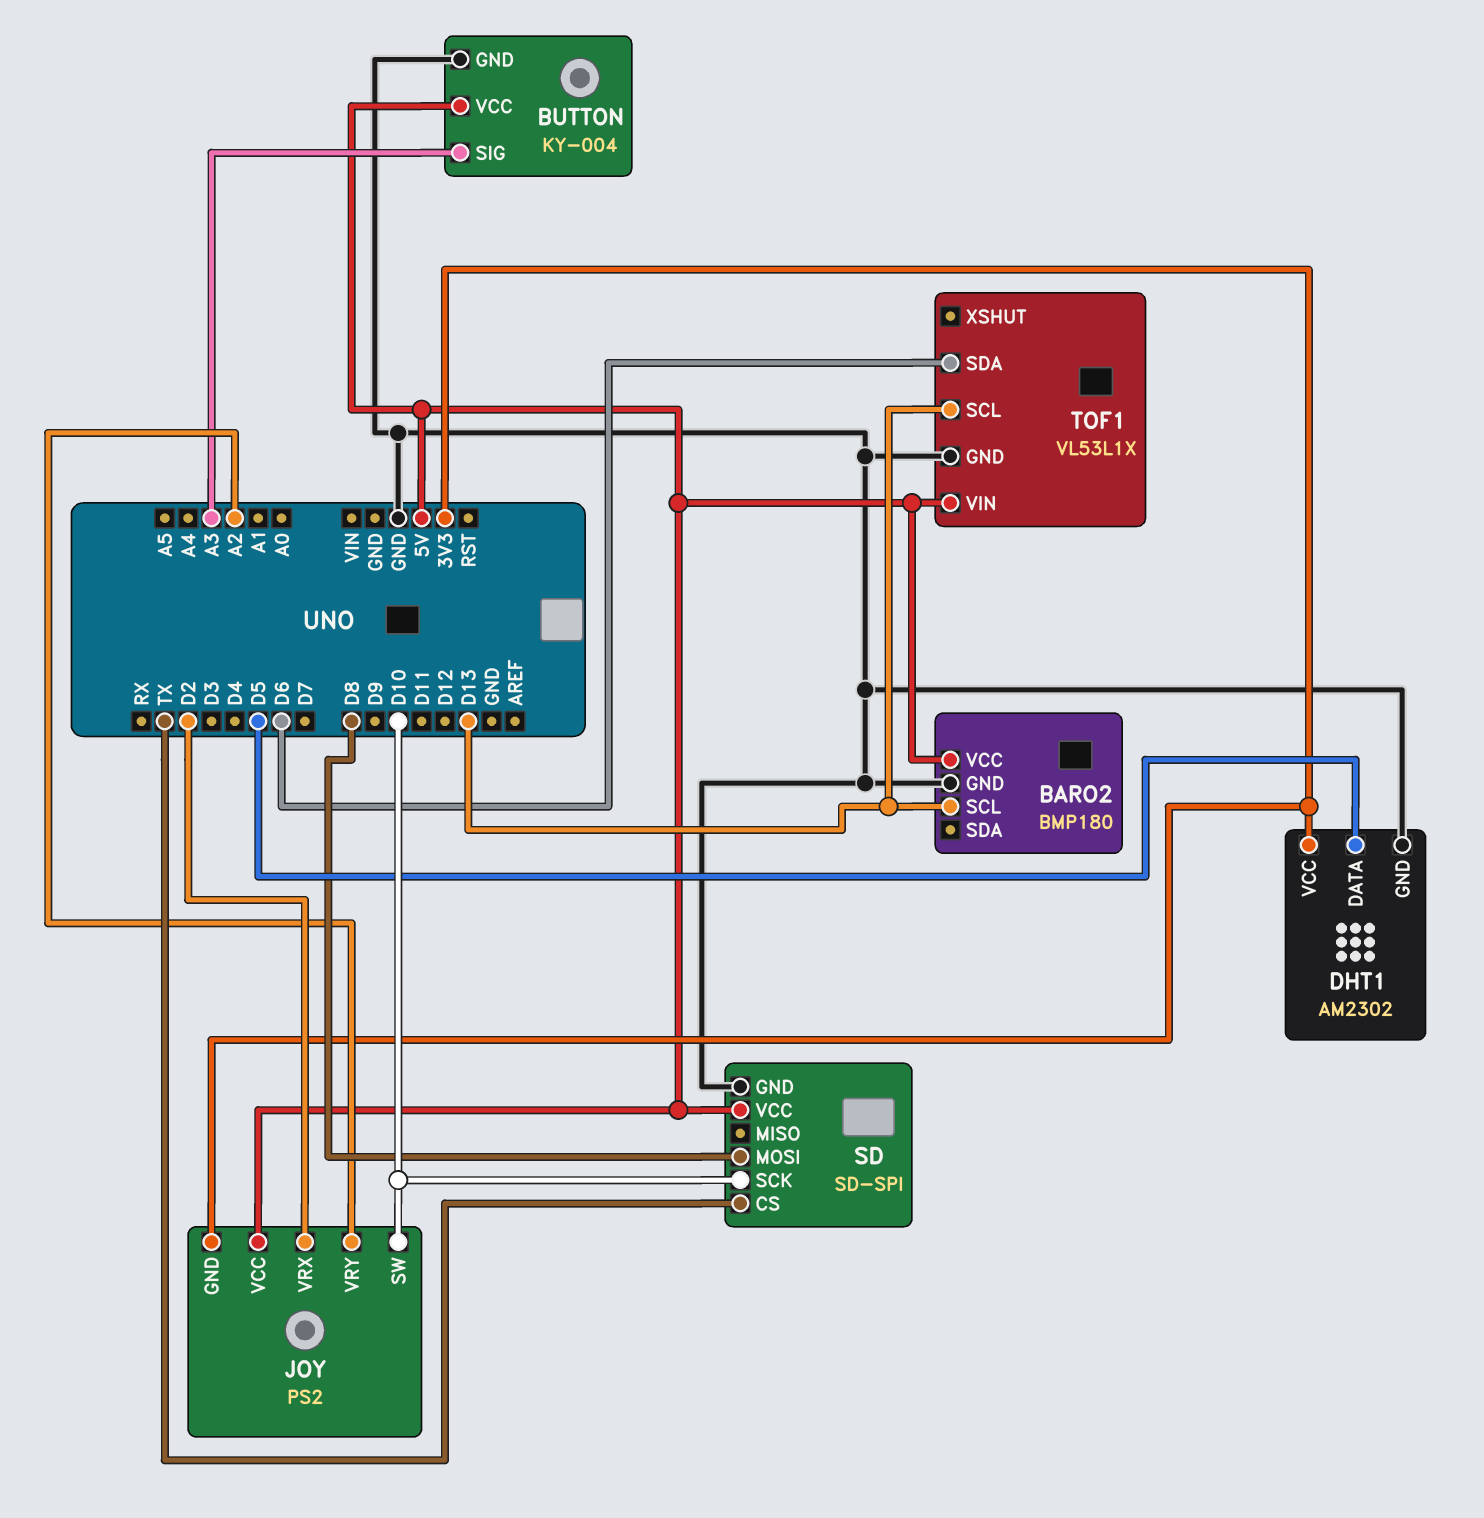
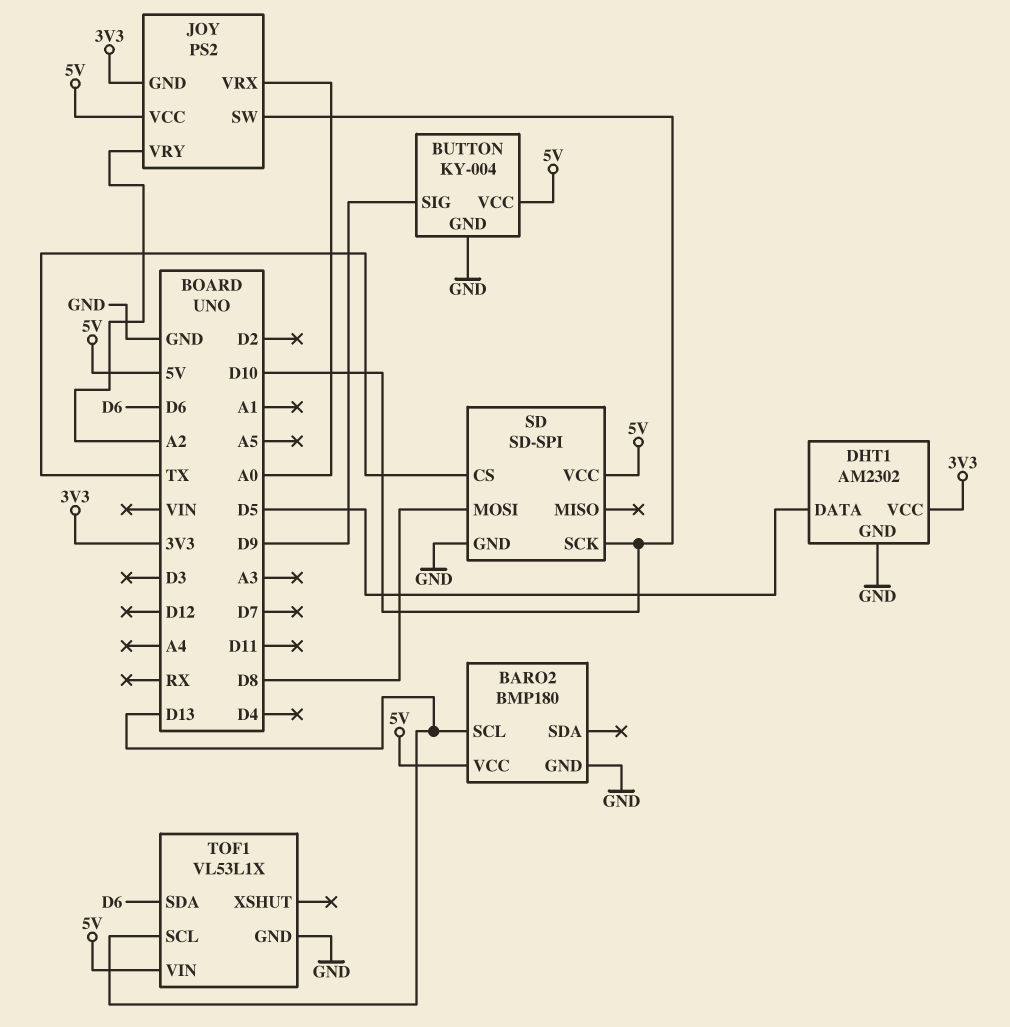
BUTTON pin SIG: A3 -> D9
JOY pin VRX: D2 -> A0

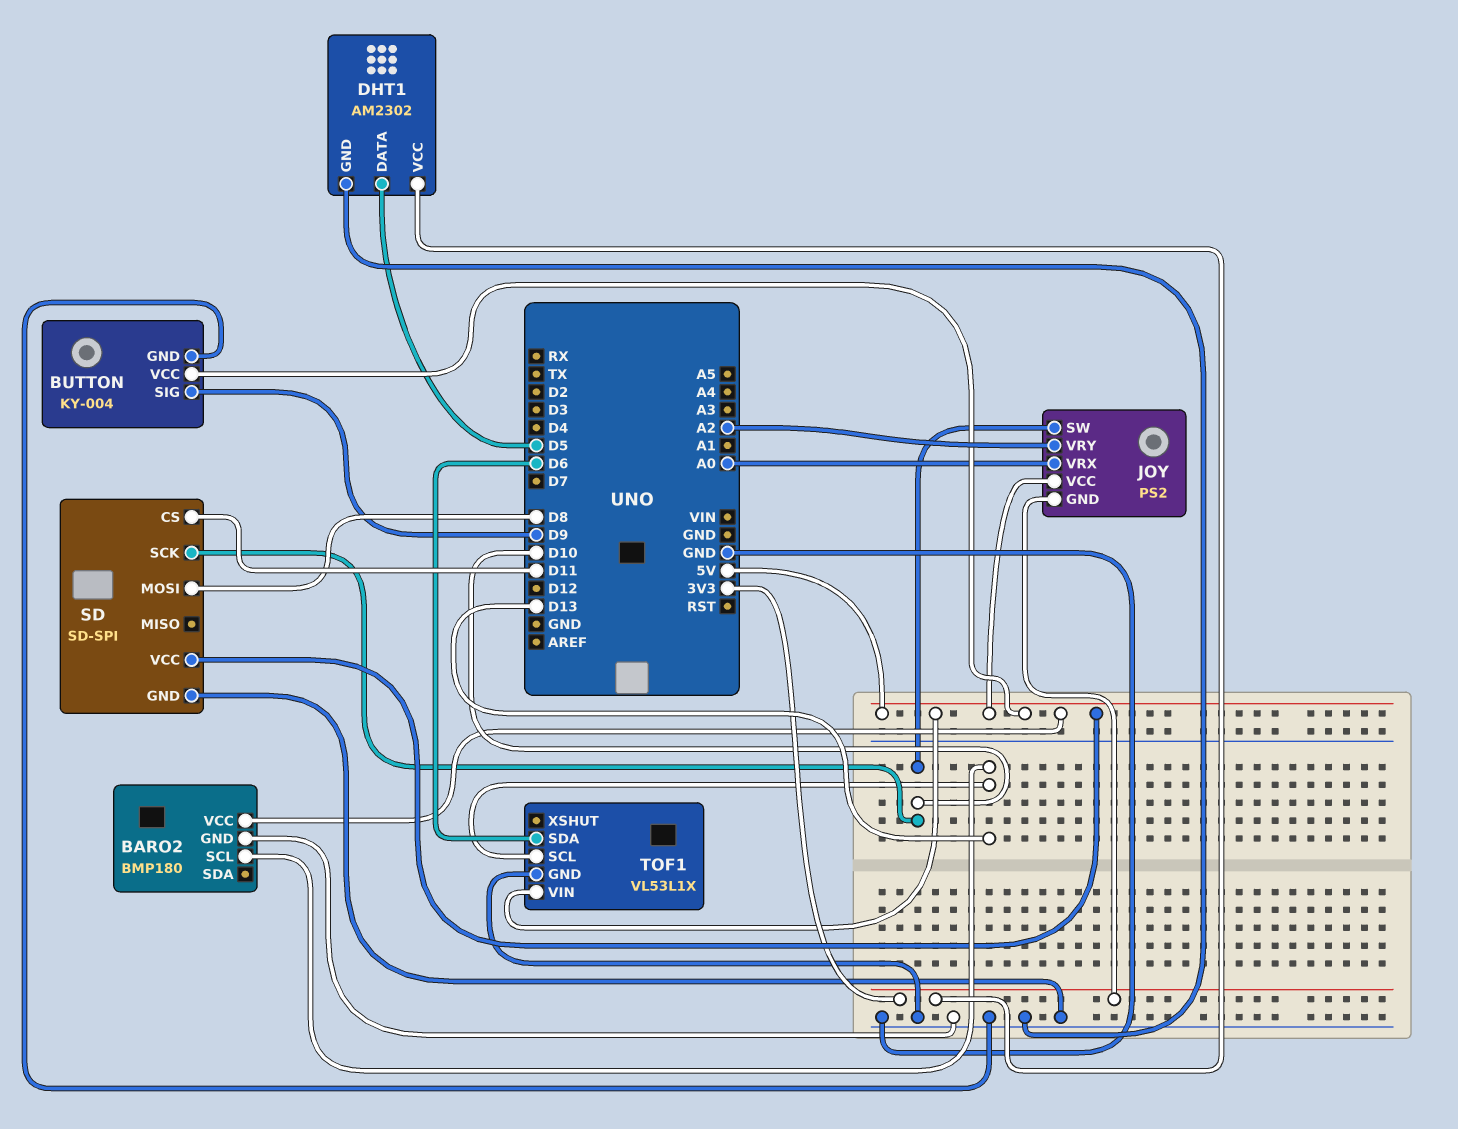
SD pin CS: TX -> D11

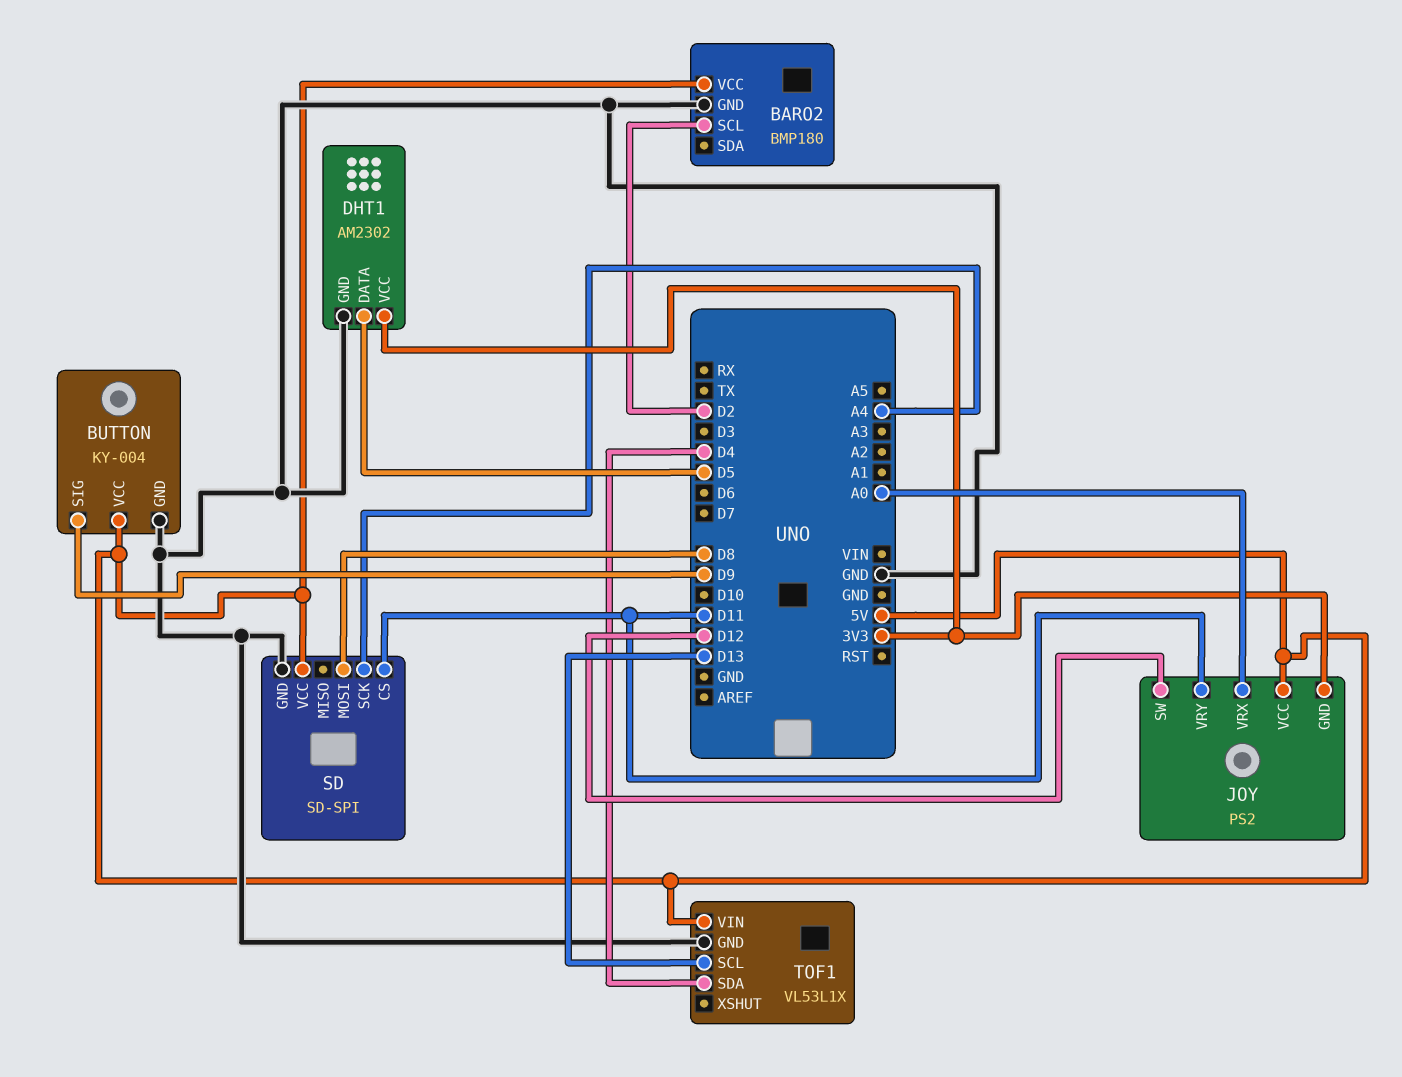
BARO2 pin SCL: D13 -> D2
JOY pin SW: D10 -> D12
JOY pin VRY: A2 -> D11
SD pin SCK: D10 -> A4
TOF1 pin SDA: D6 -> D4

